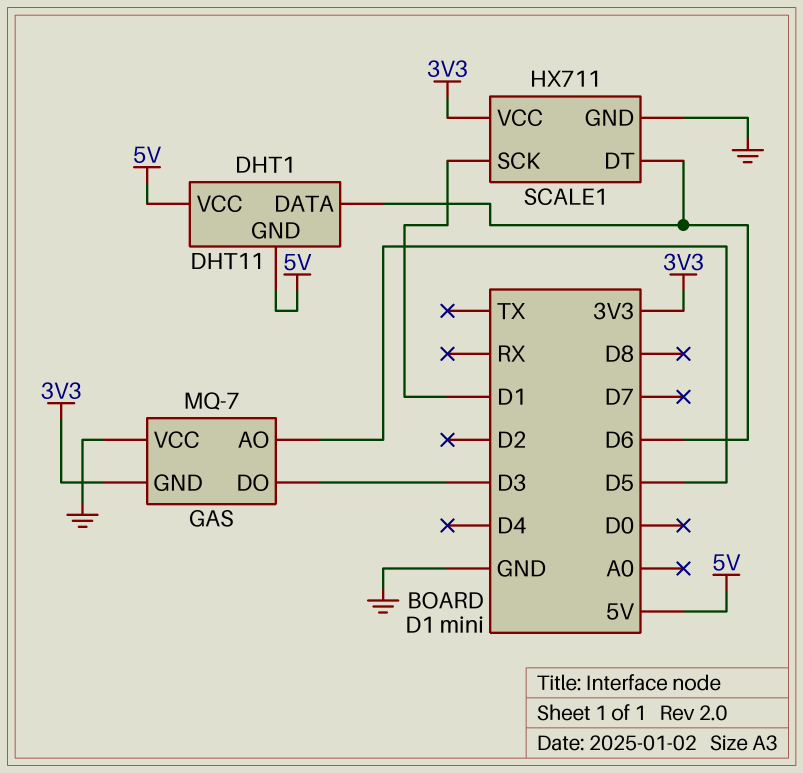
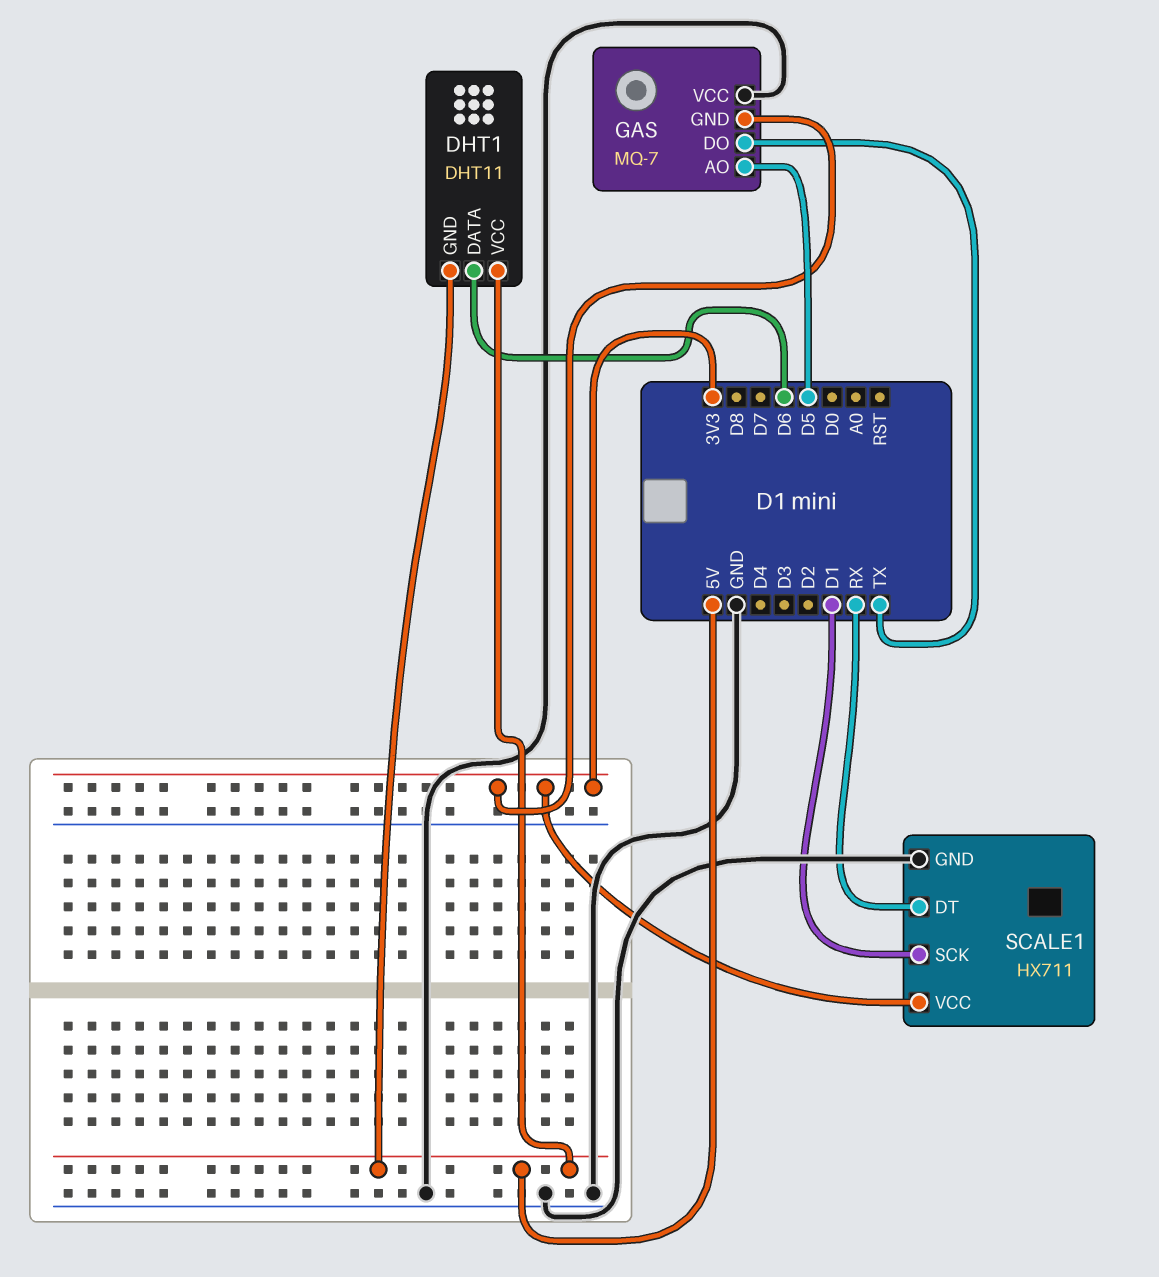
GAS pin DO: D3 -> TX
SCALE1 pin DT: D6 -> RX

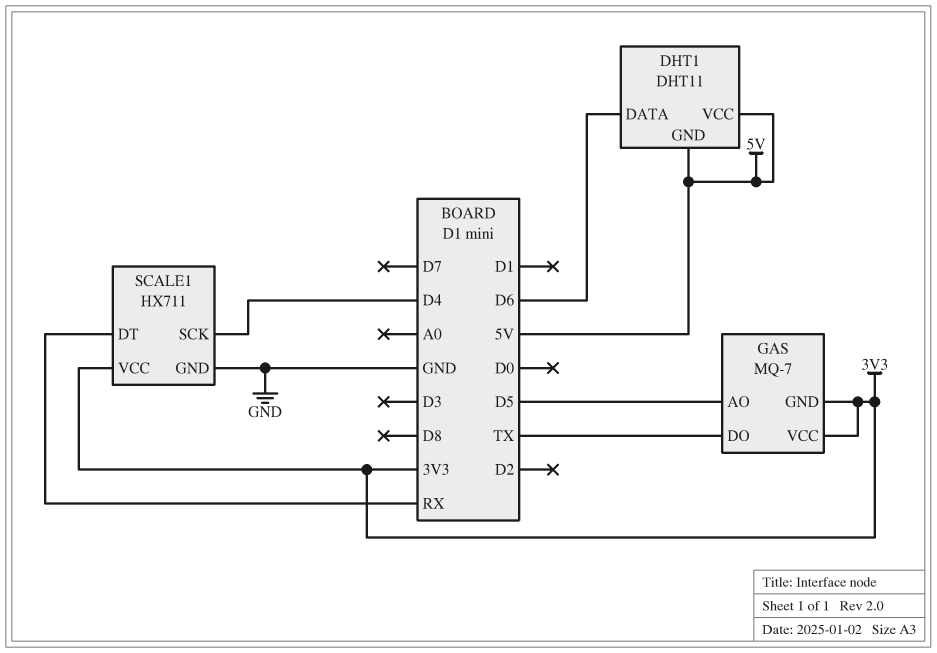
GAS pin VCC: GND -> 3V3
SCALE1 pin SCK: D1 -> D4

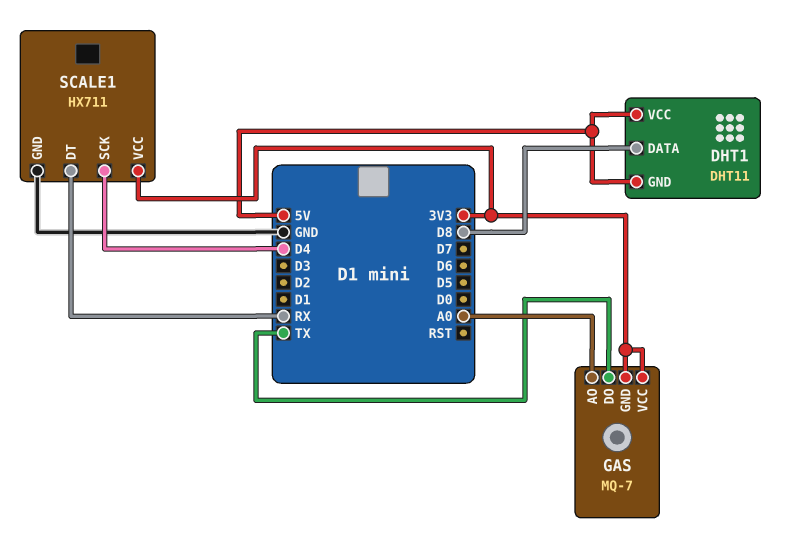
DHT1 pin DATA: D6 -> D8
GAS pin AO: D5 -> A0

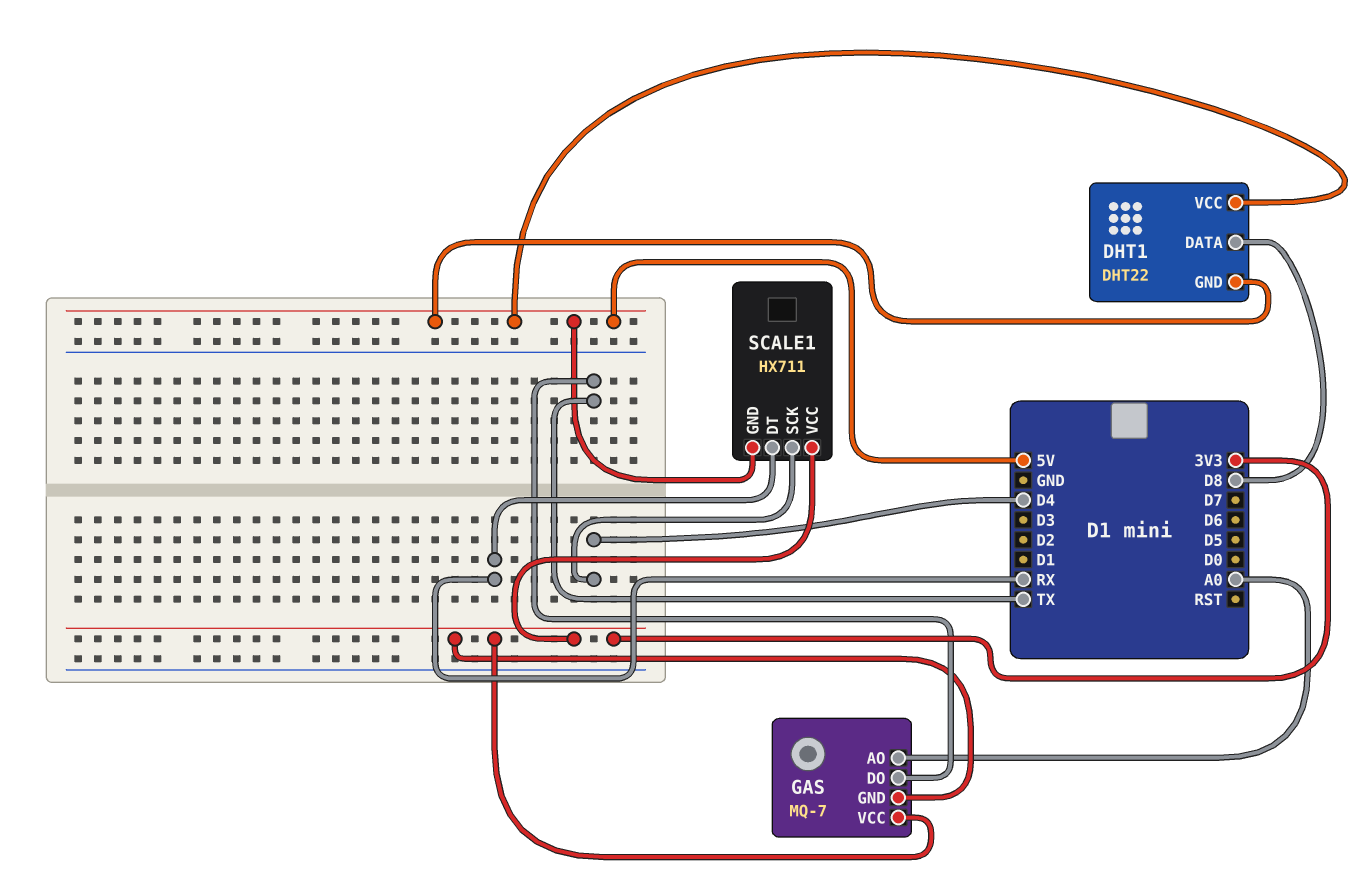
DHT1: DHT11 -> DHT22
SCALE1 pin GND: GND -> 5V

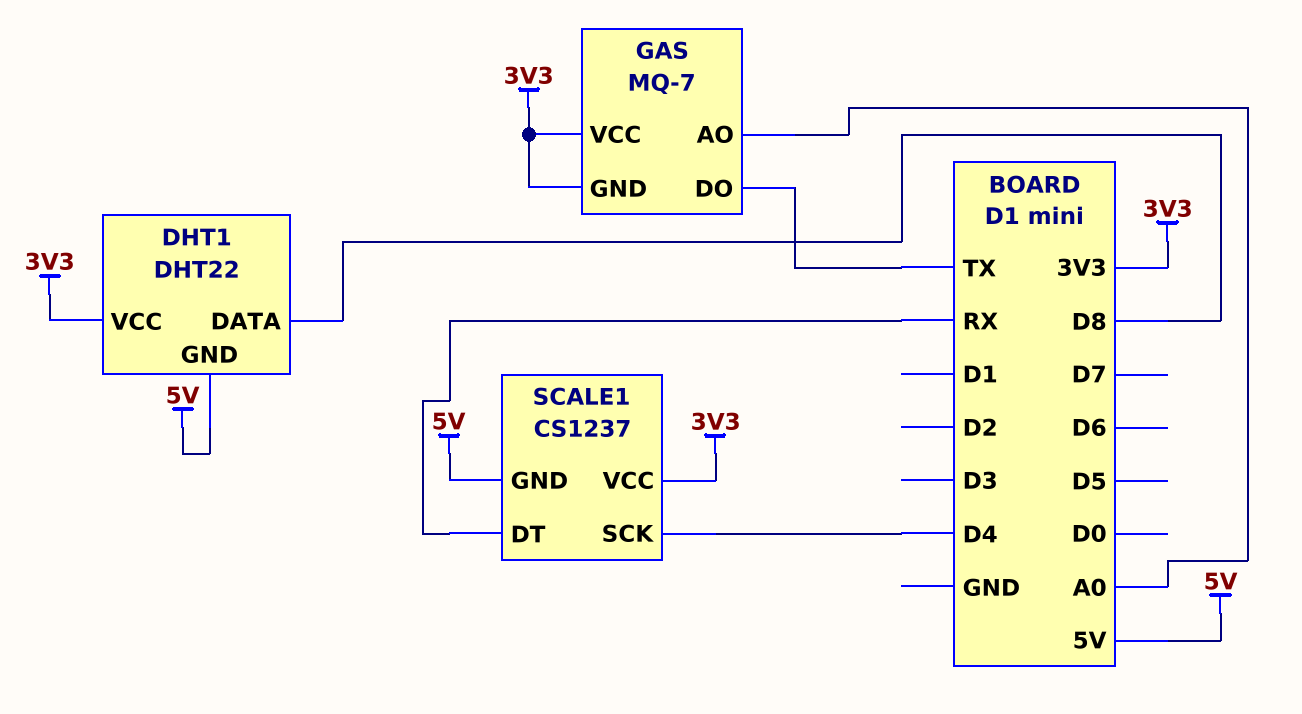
DHT1 pin VCC: 5V -> 3V3
SCALE1: HX711 -> CS1237

